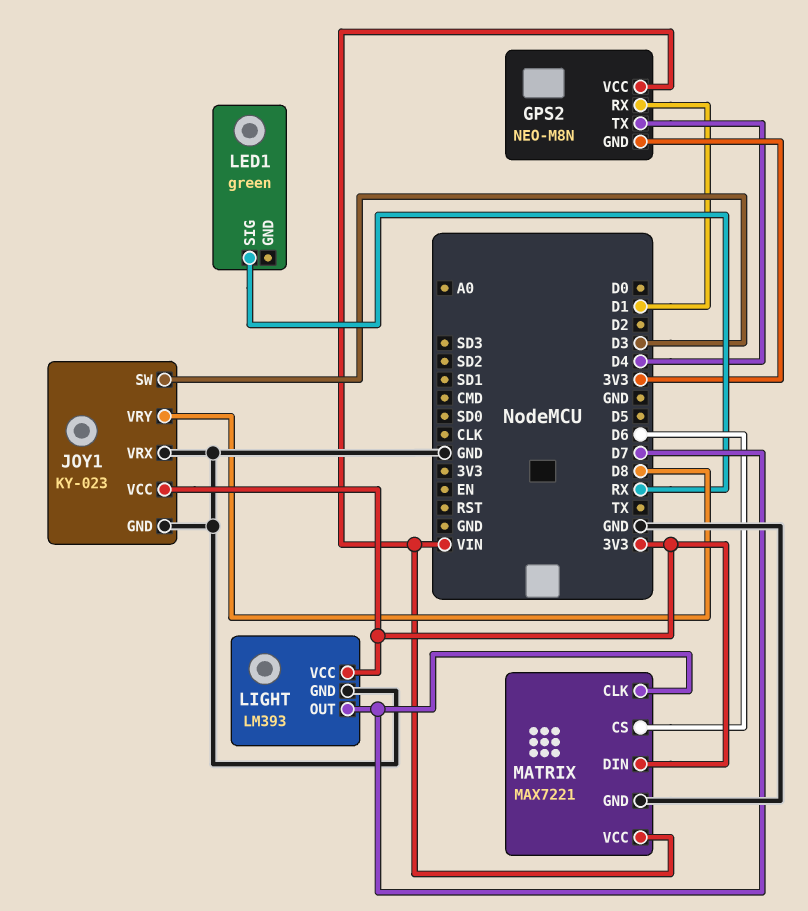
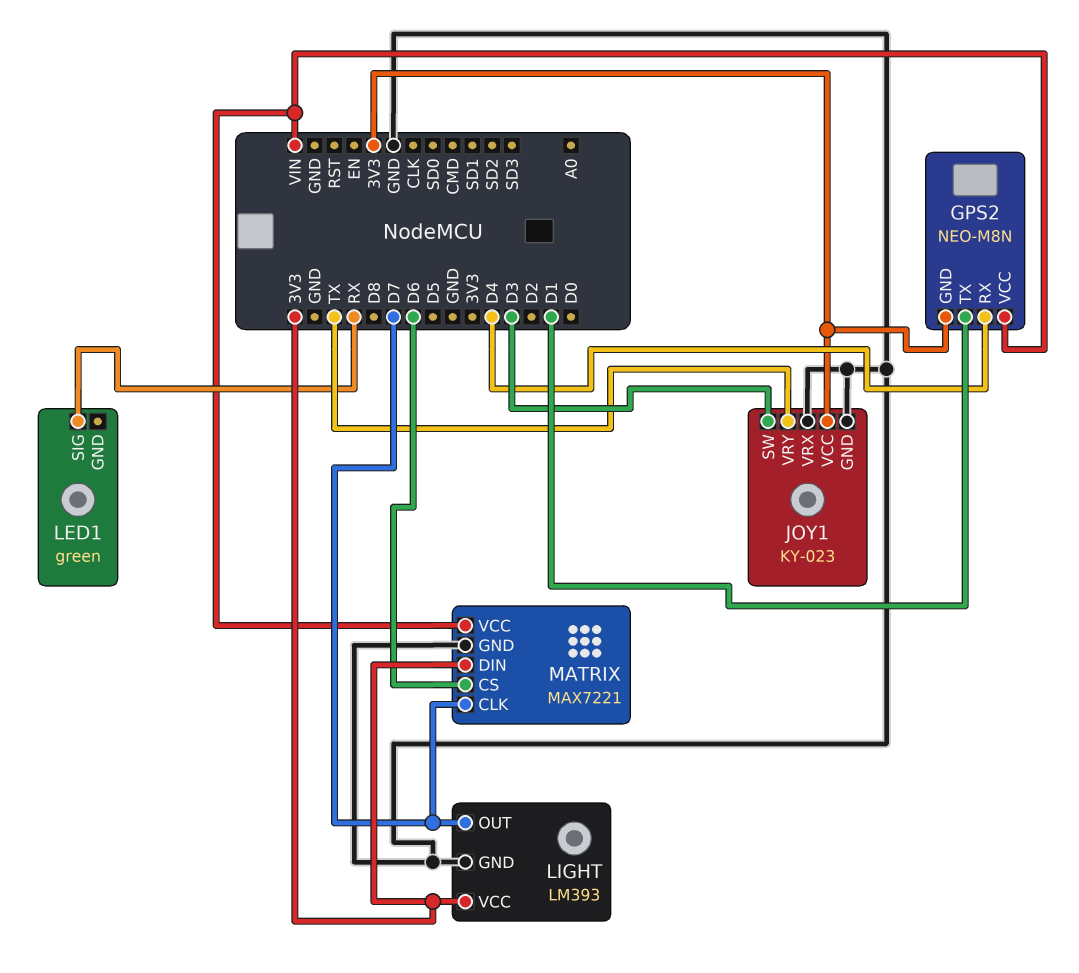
GPS2 pin RX: D1 -> D4
GPS2 pin TX: D4 -> D1
JOY1 pin VRY: D8 -> TX

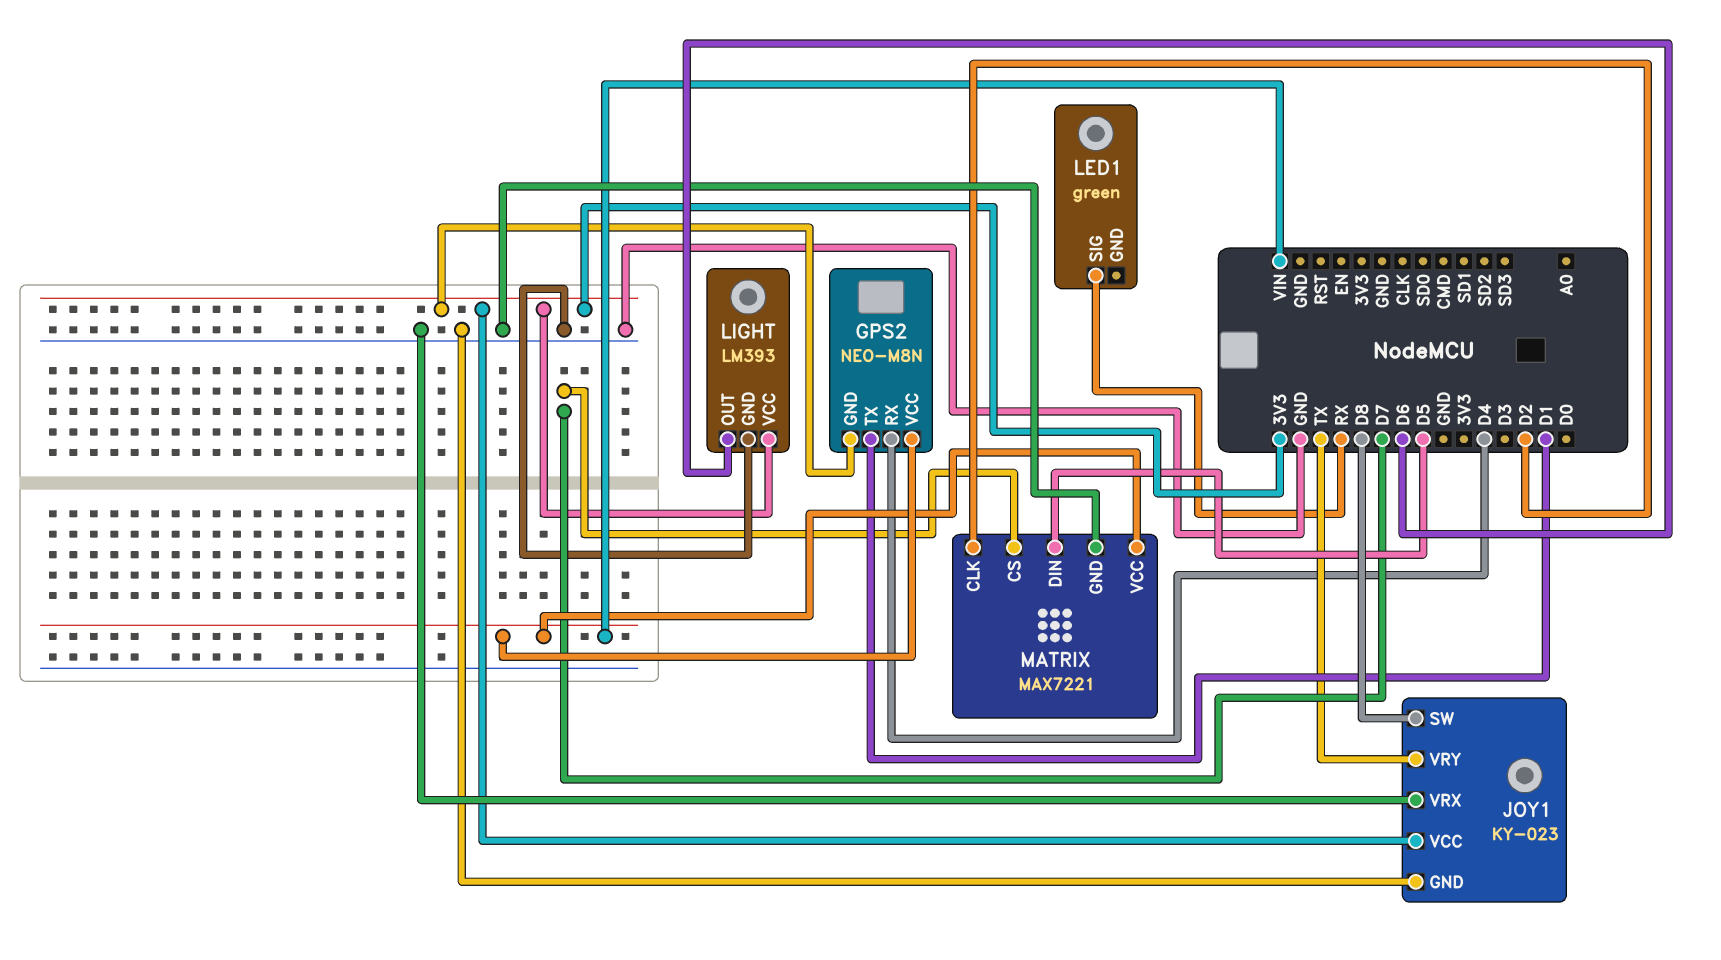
JOY1 pin SW: D3 -> D8
LIGHT pin OUT: D7 -> D6
MATRIX pin CLK: D7 -> D2
MATRIX pin CS: D6 -> D7
MATRIX pin DIN: 3V3 -> D5

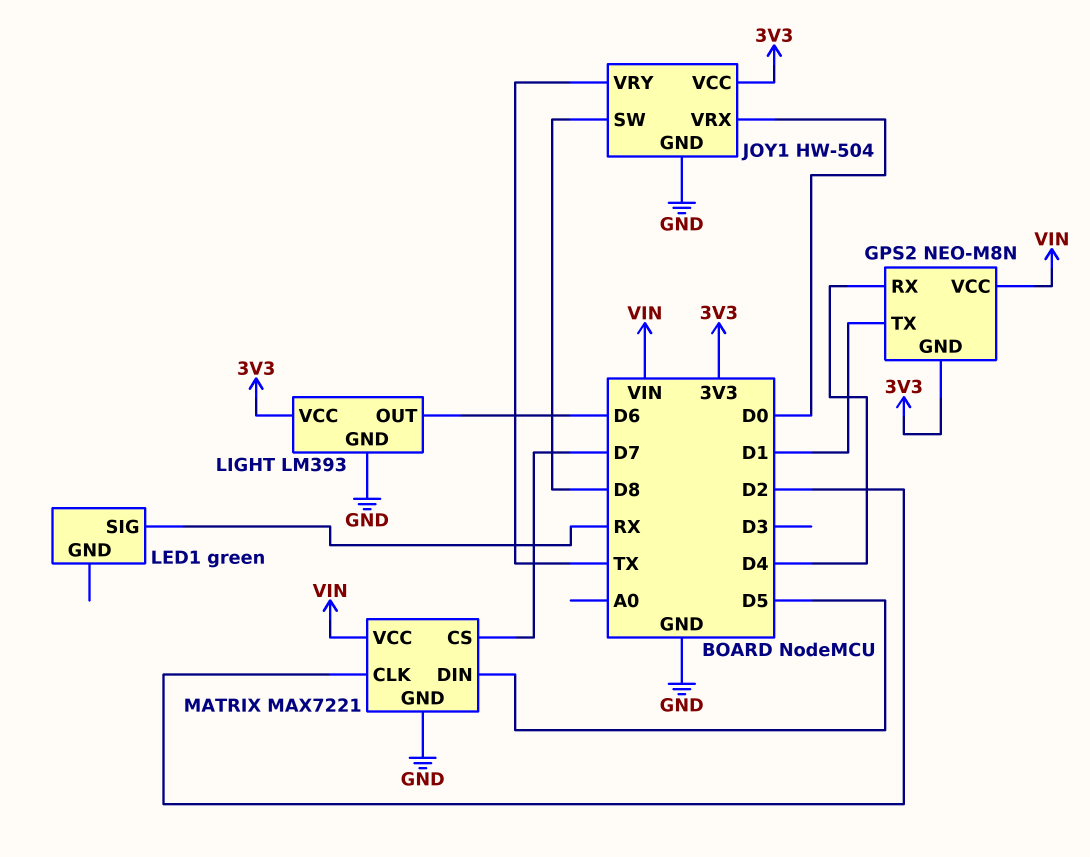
JOY1: KY-023 -> HW-504
JOY1 pin VRX: GND -> D0

